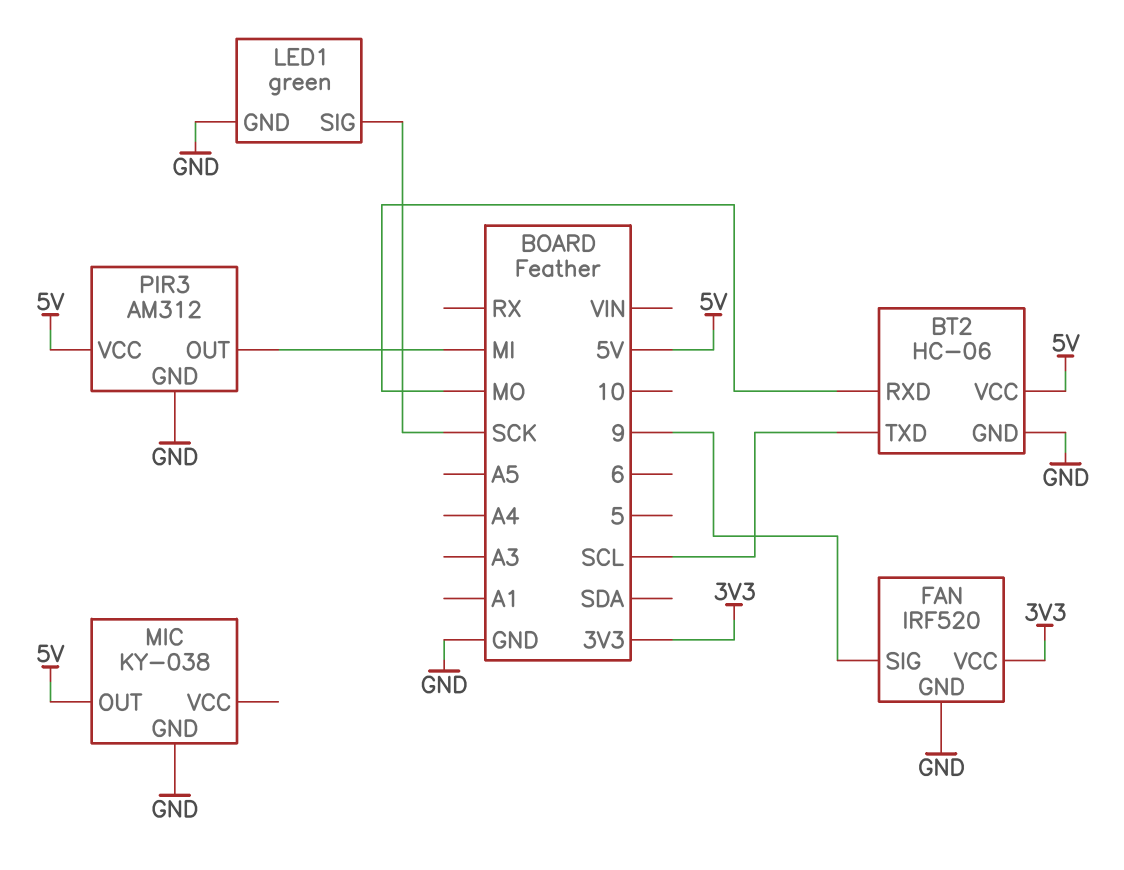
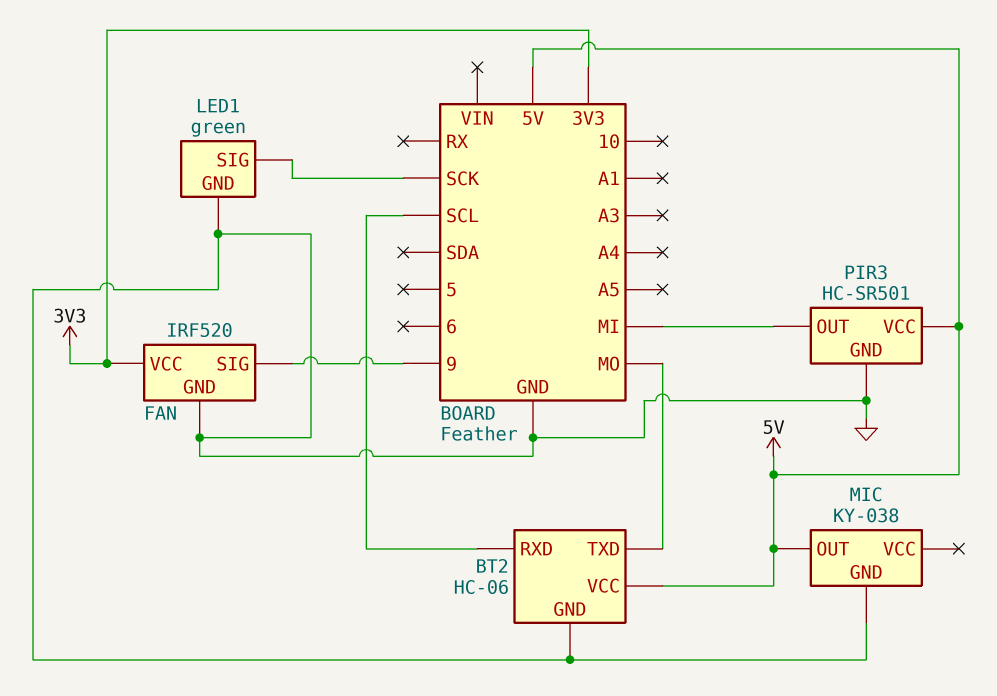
BT2 pin RXD: MO -> SCL
BT2 pin TXD: SCL -> MO
PIR3: AM312 -> HC-SR501

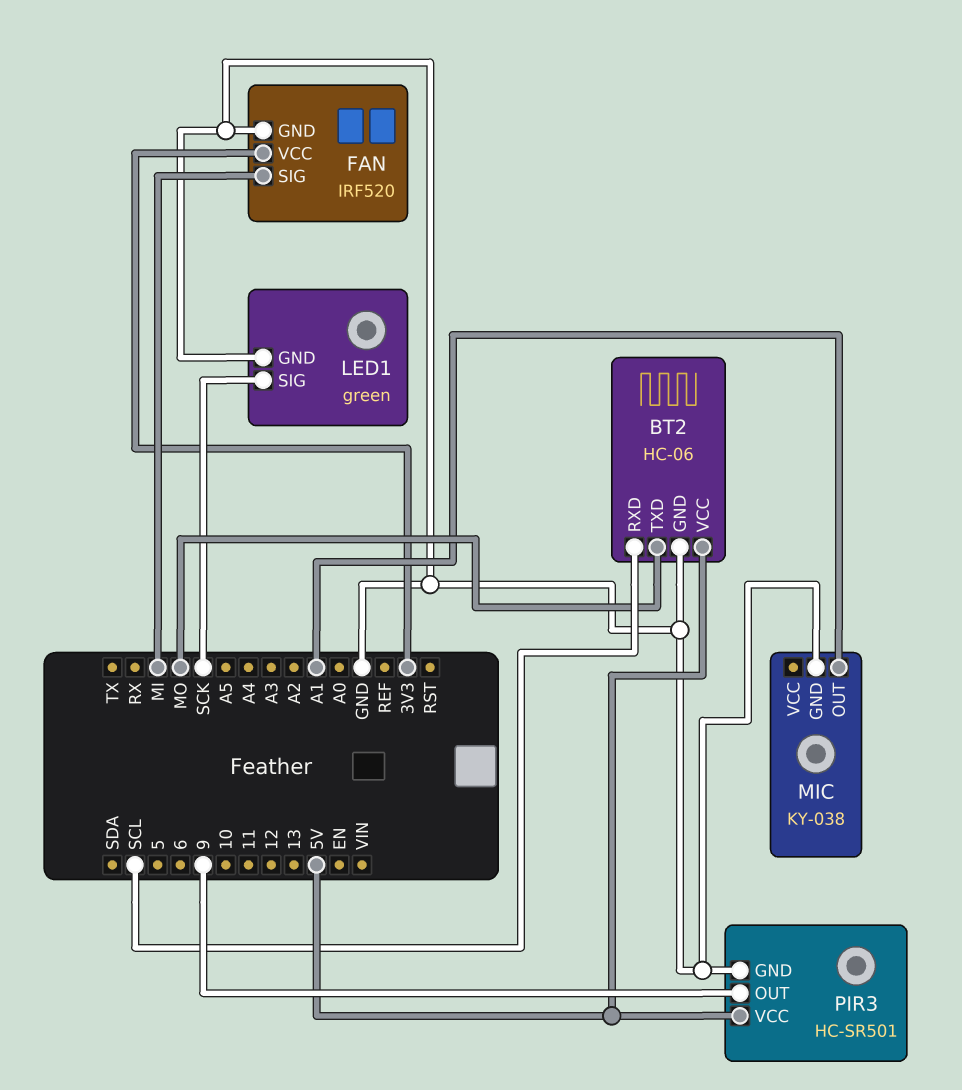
FAN pin SIG: 9 -> MI
MIC pin OUT: 5V -> A1
PIR3 pin OUT: MI -> 9

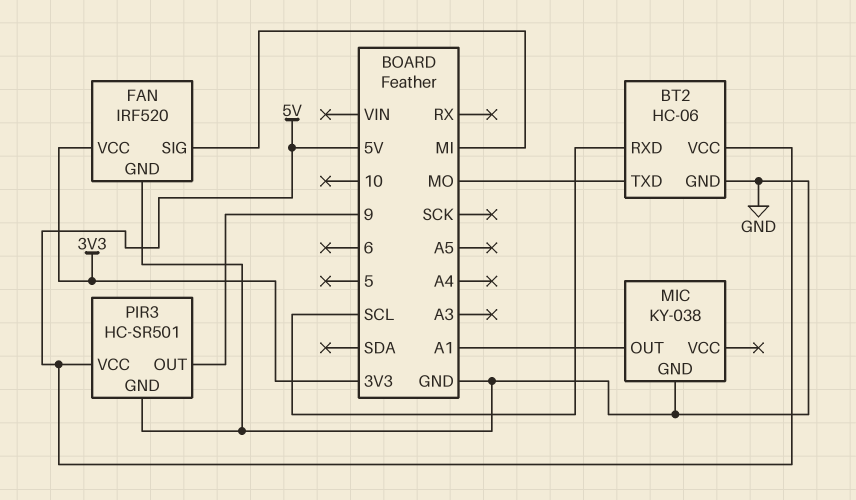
LED1: green -> none
LED1 pin GND: GND -> none
LED1 pin SIG: SCK -> none

